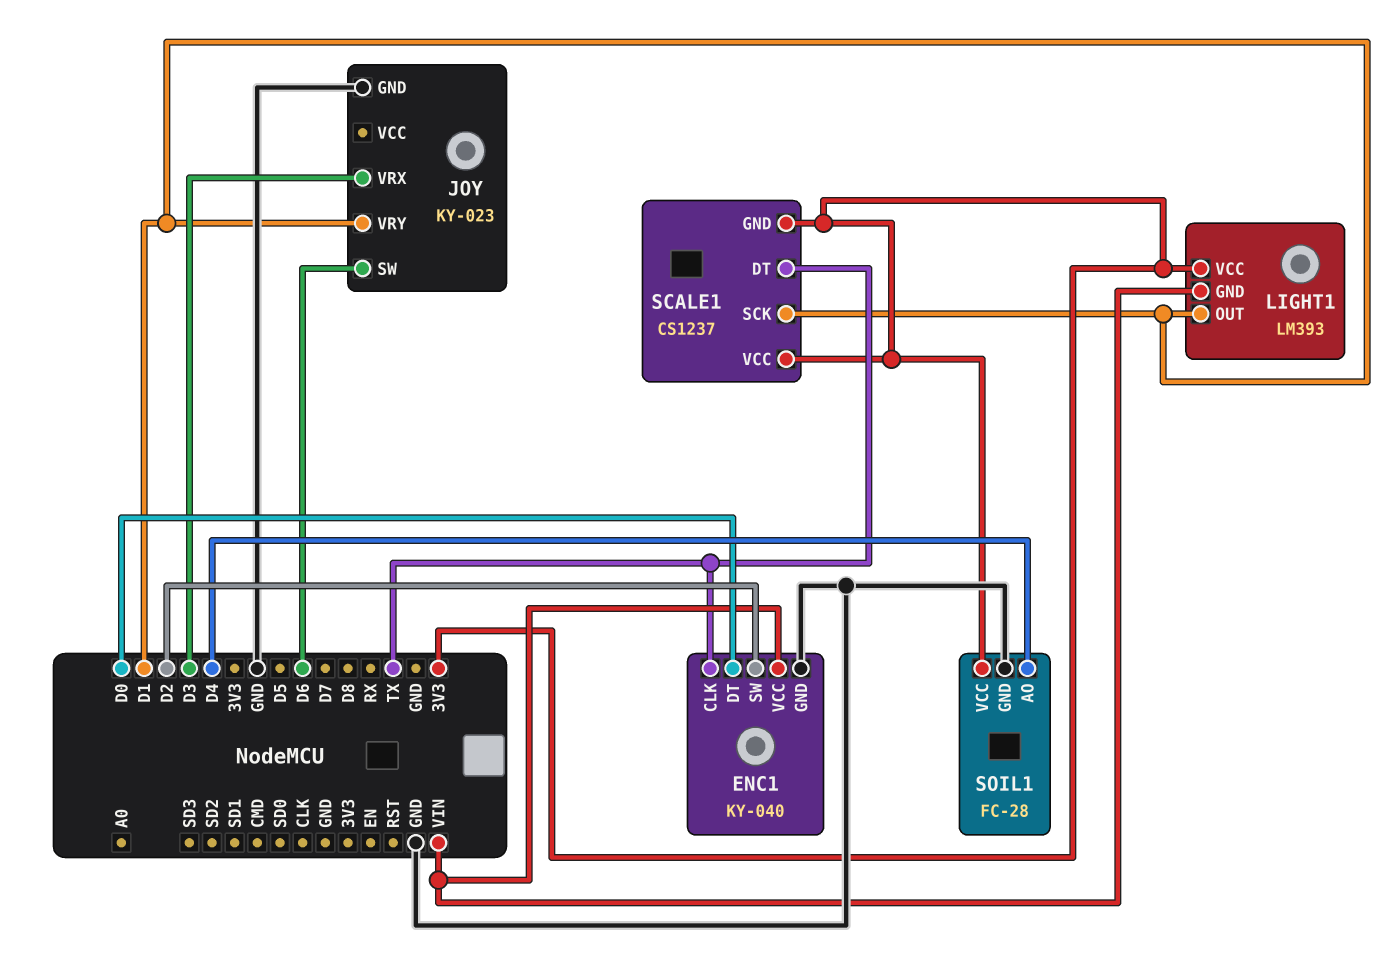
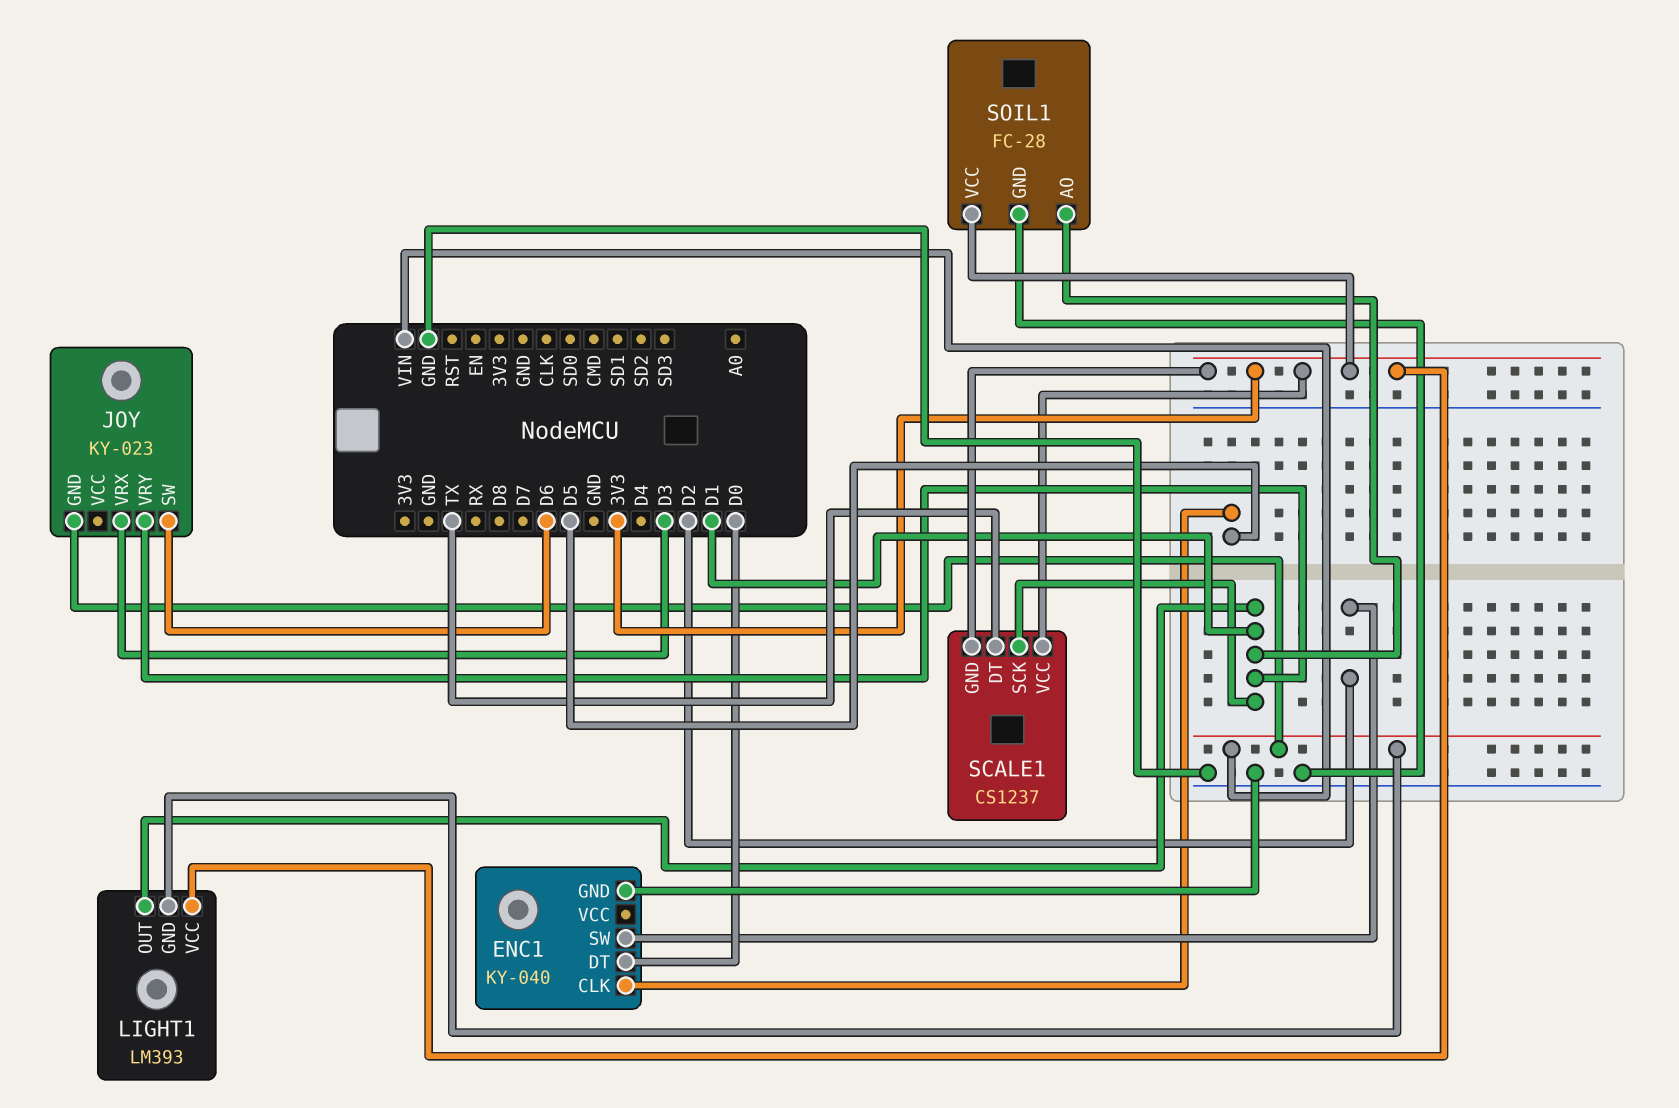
ENC1 pin CLK: TX -> D5
ENC1 pin VCC: VIN -> none
JOY pin GND: GND -> VIN
SOIL1 pin AO: D4 -> D1

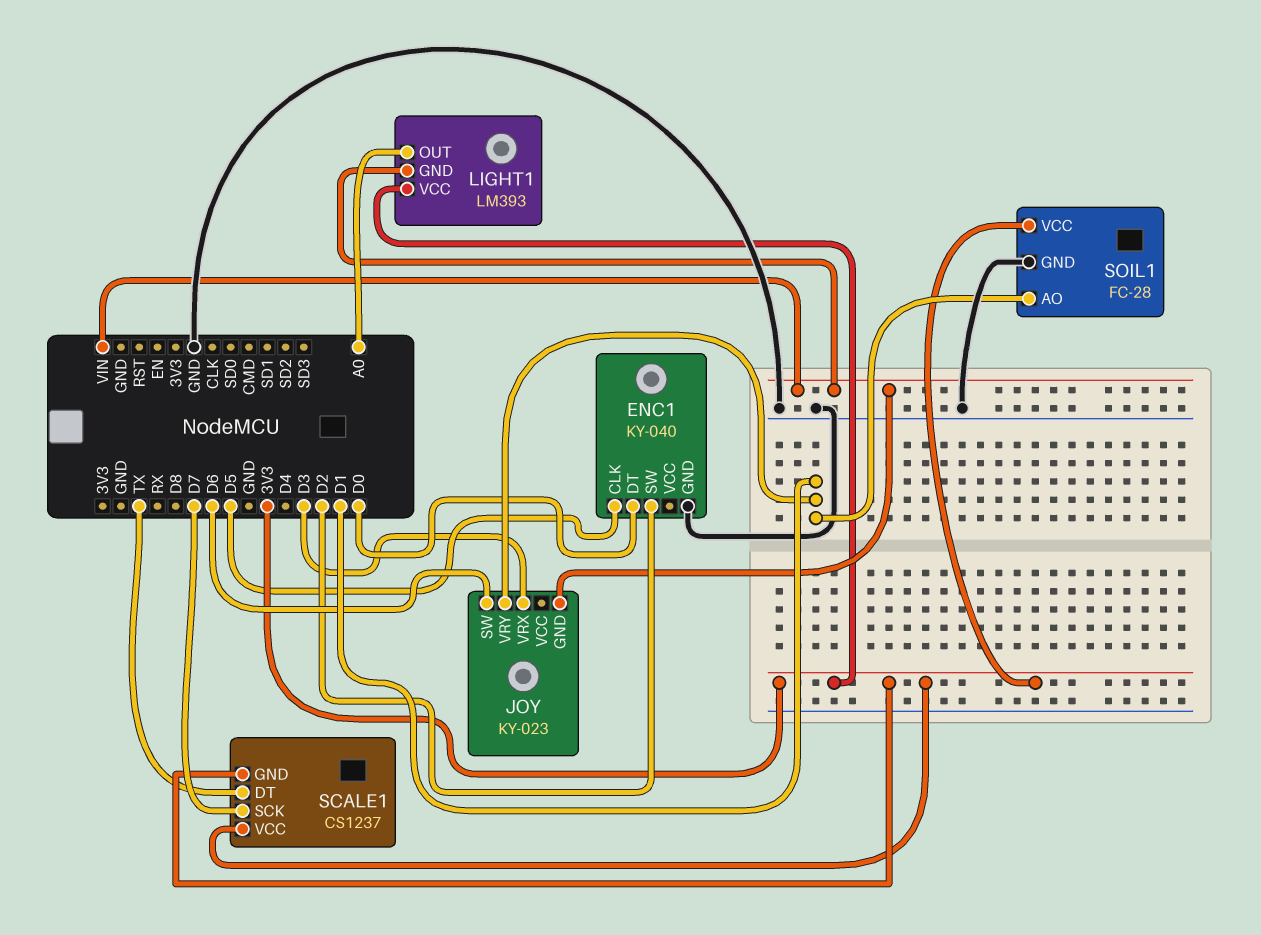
LIGHT1 pin OUT: D1 -> A0
SCALE1 pin SCK: D1 -> D7

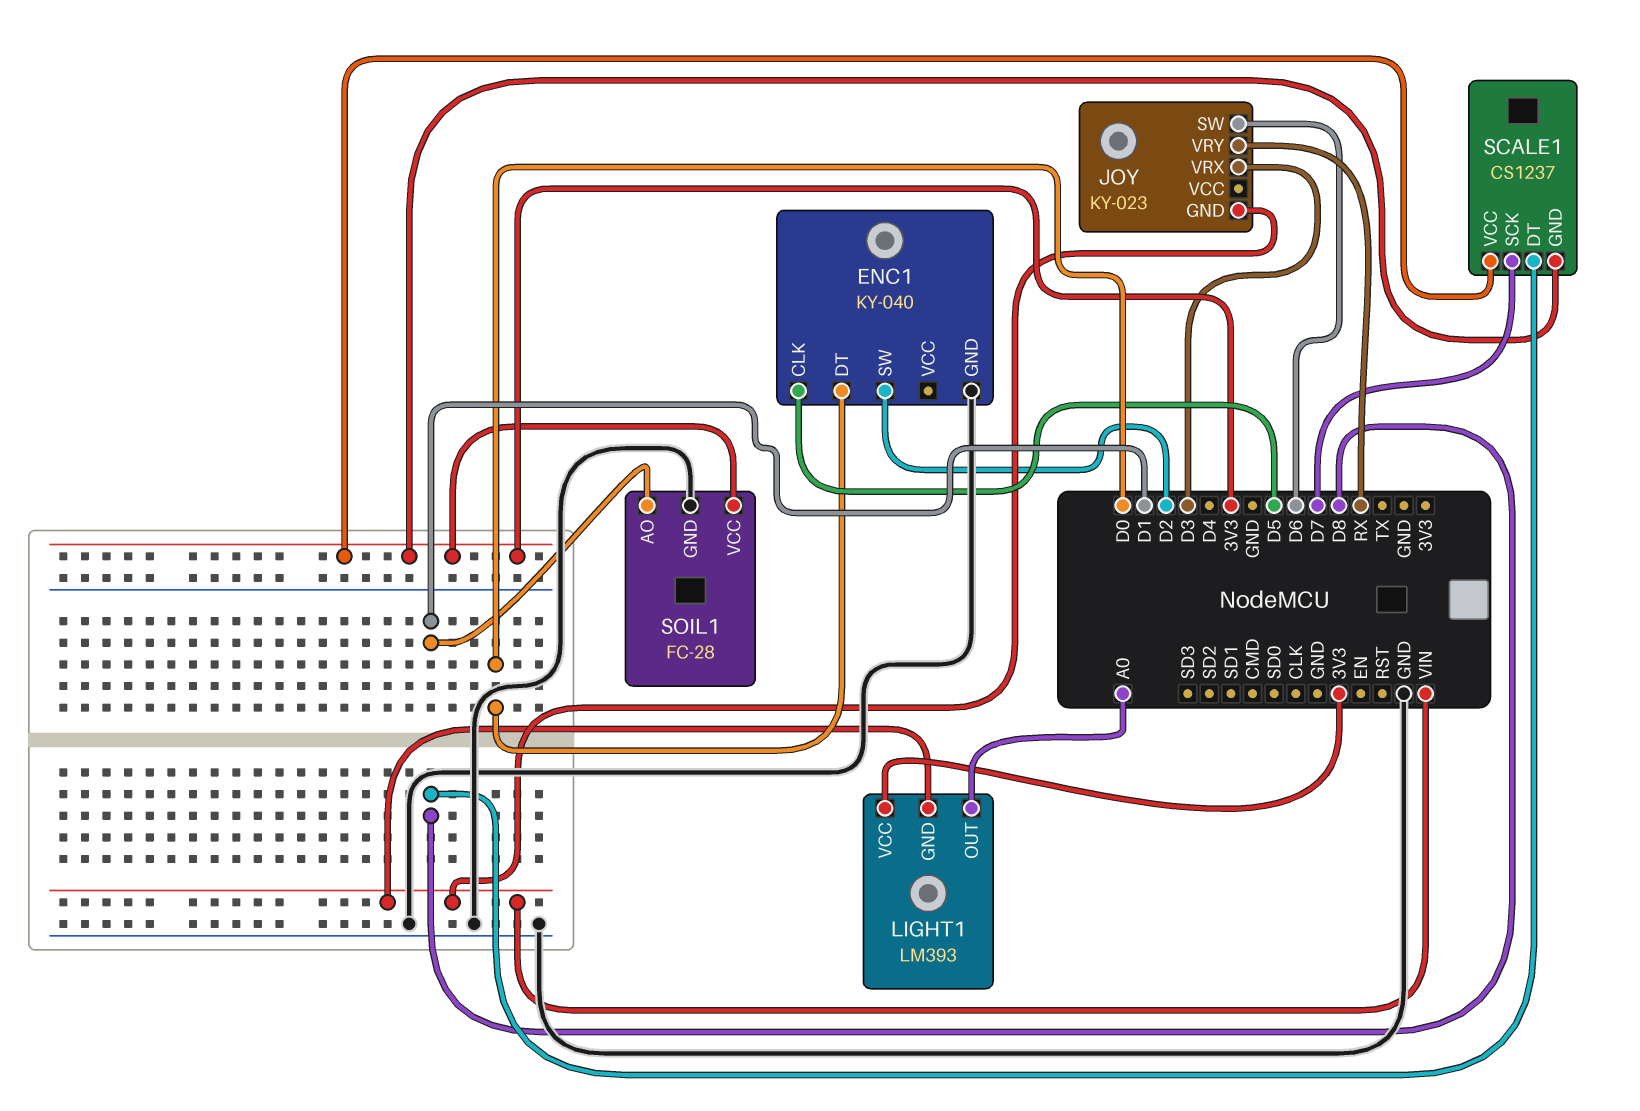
JOY pin VRY: D1 -> RX
SCALE1 pin DT: TX -> D8

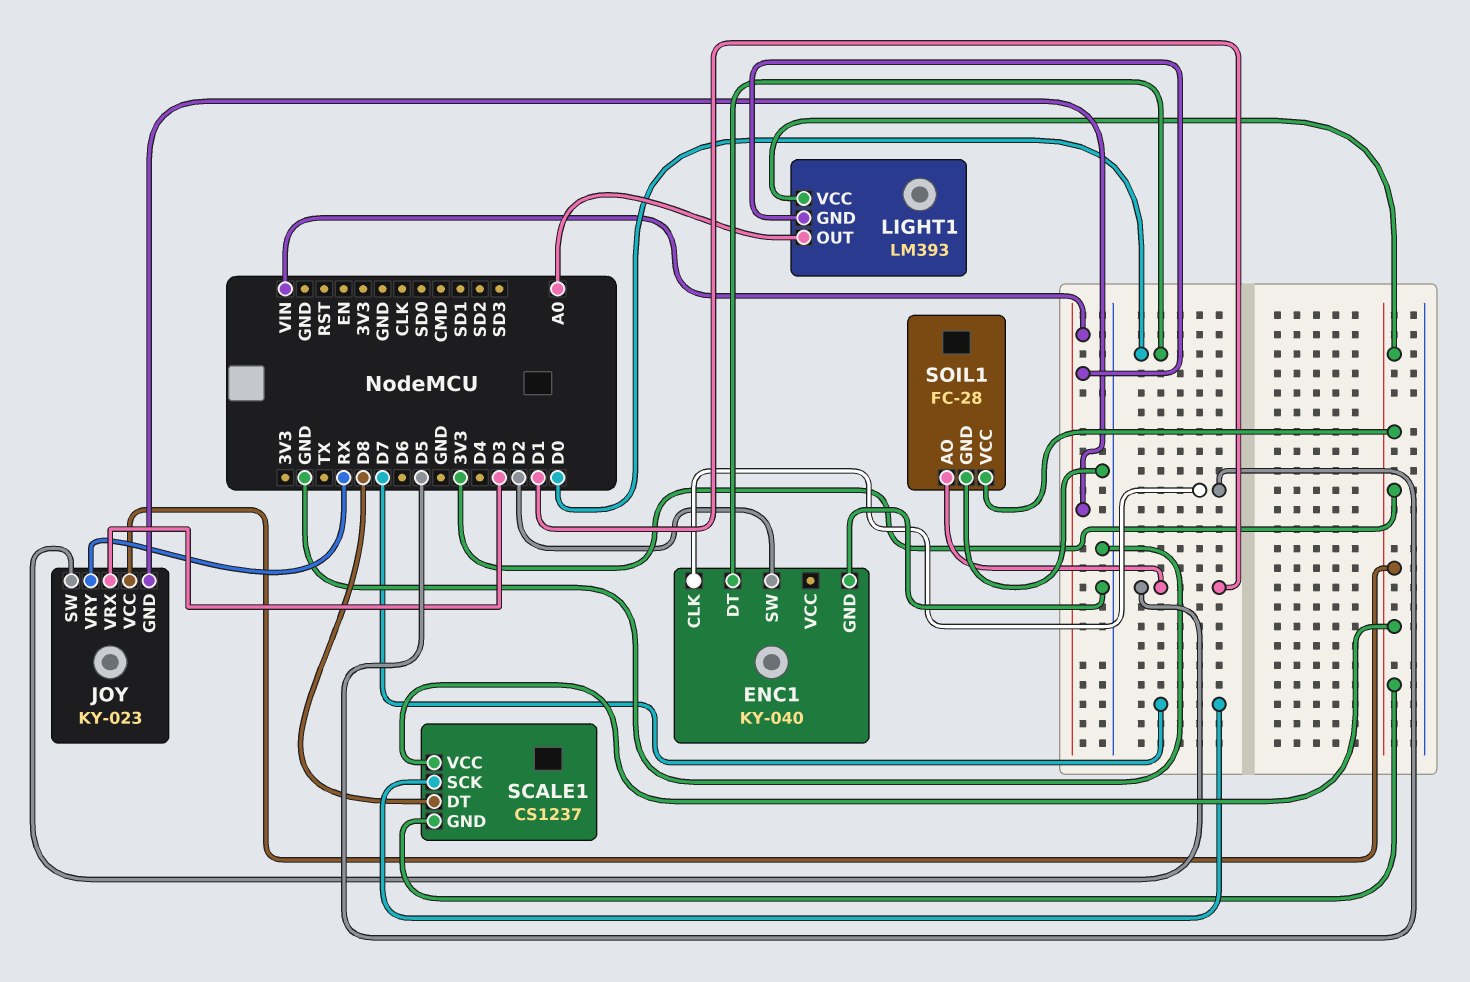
JOY pin SW: D6 -> D1
JOY pin VCC: none -> 3V3

